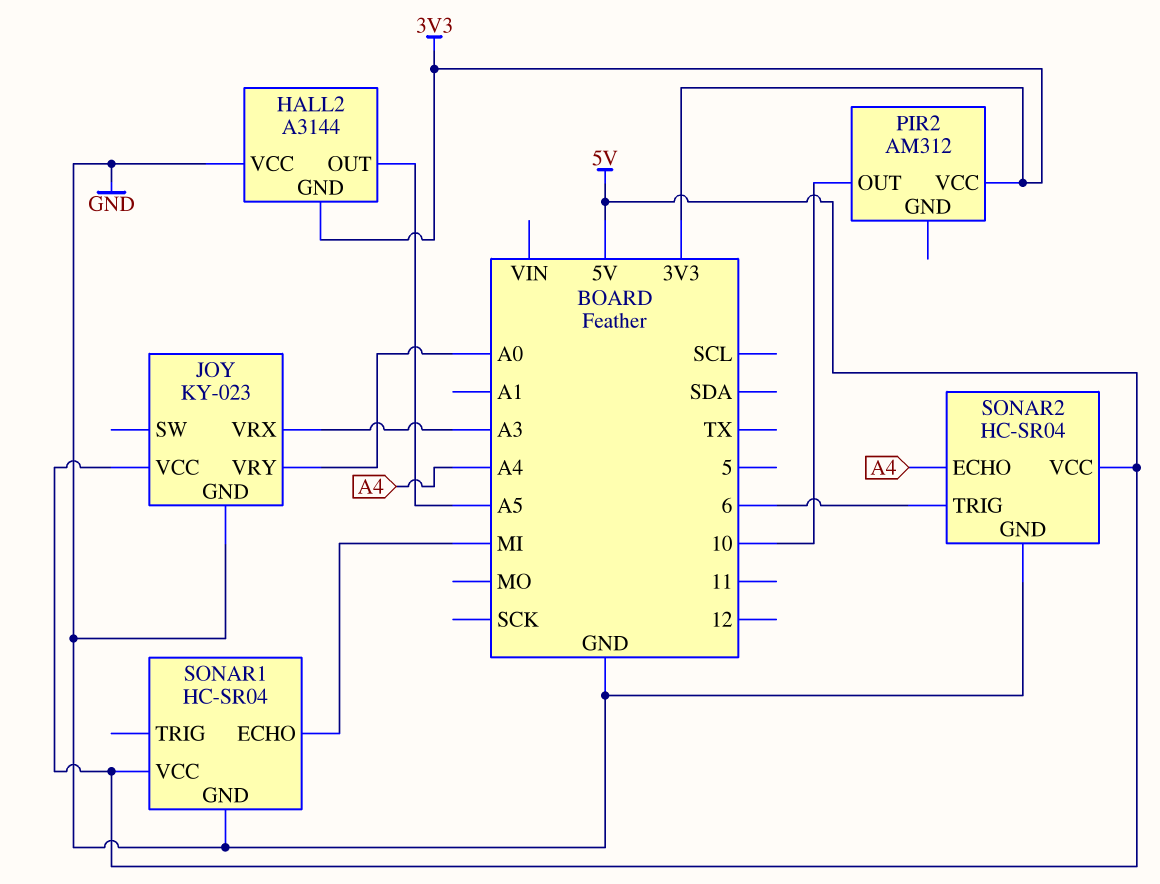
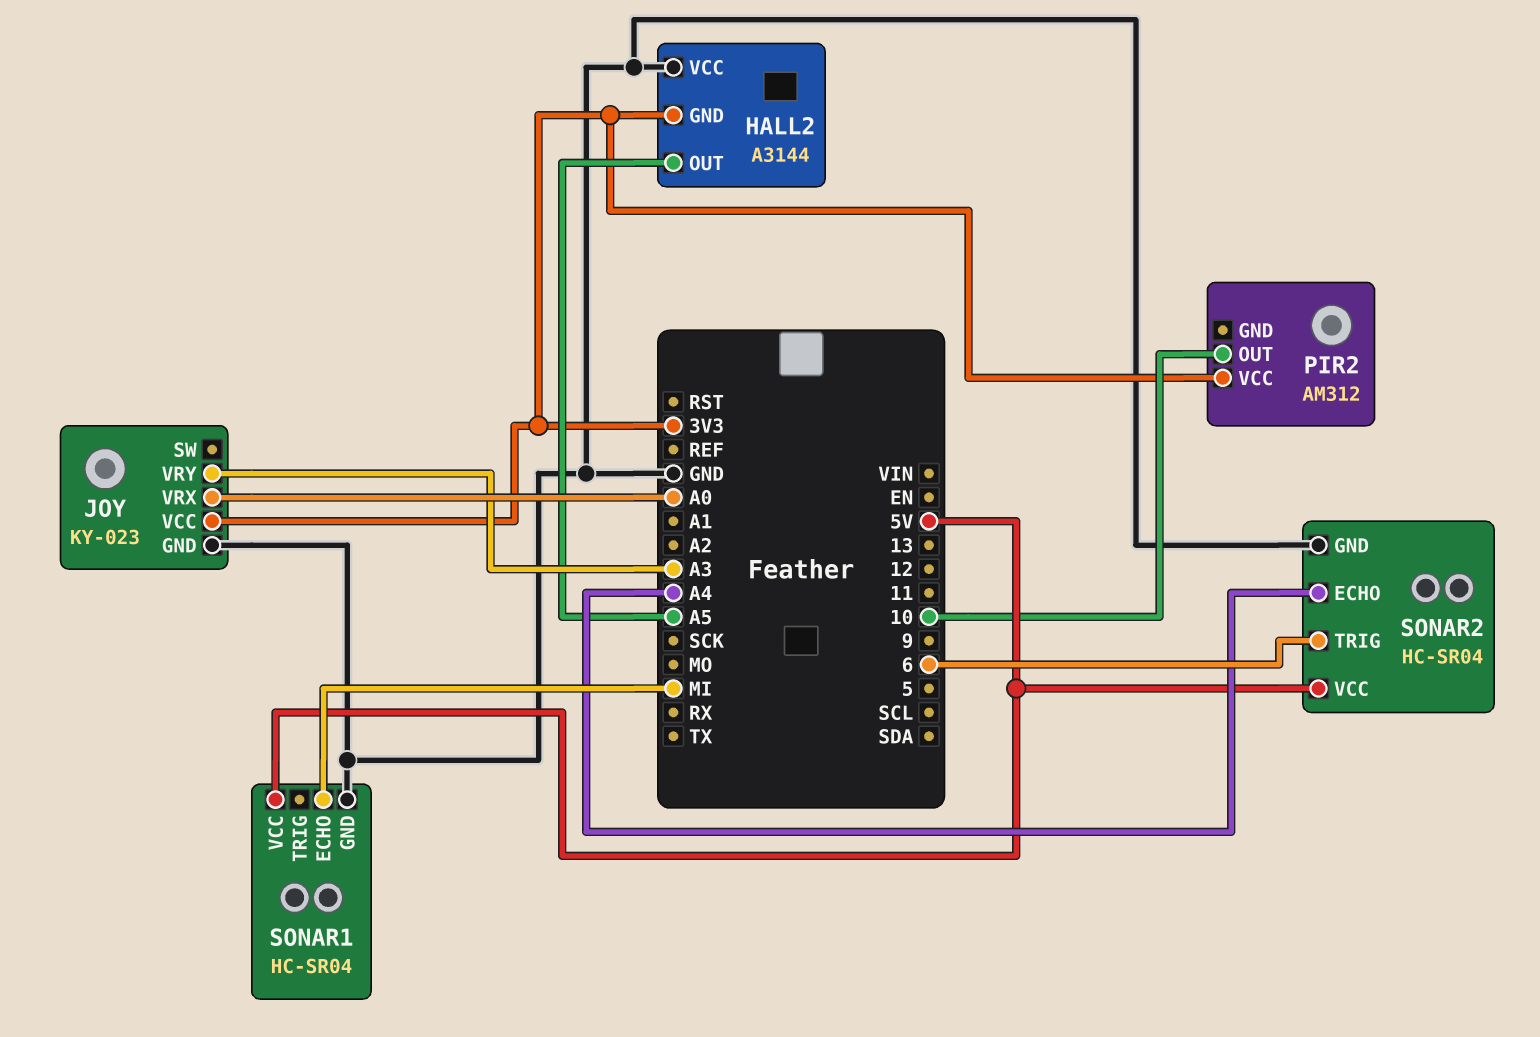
JOY pin VCC: 5V -> 3V3
JOY pin VRX: A3 -> A0
JOY pin VRY: A0 -> A3

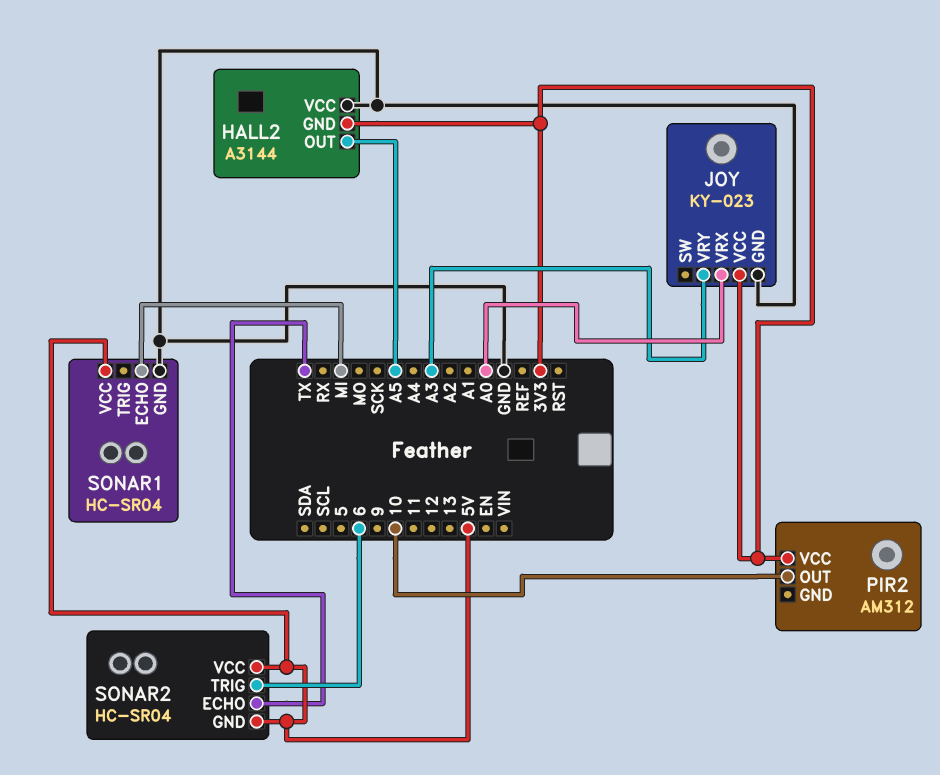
SONAR2 pin ECHO: A4 -> TX
SONAR2 pin GND: GND -> 5V

